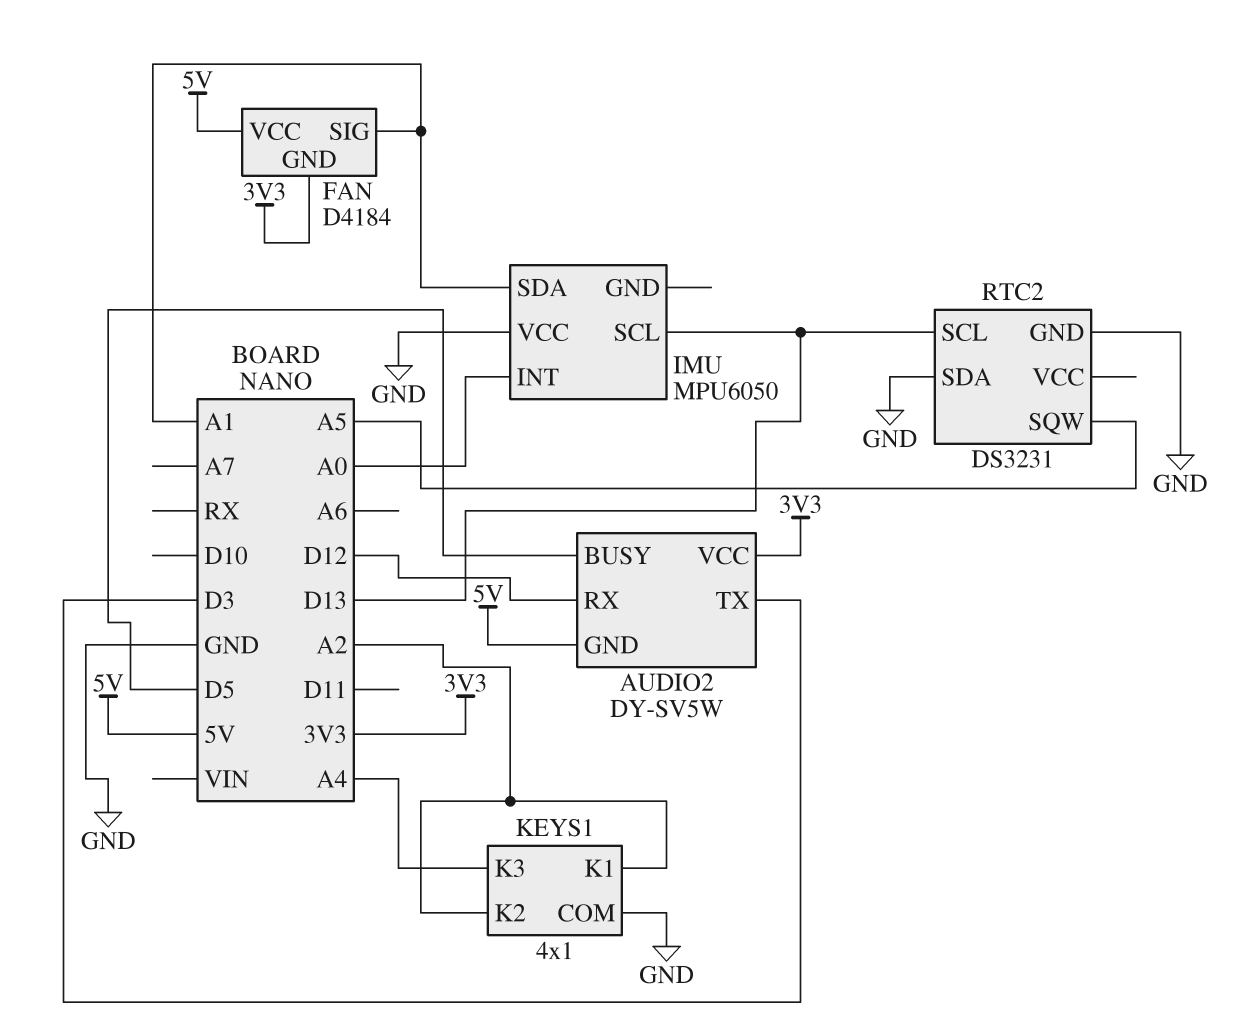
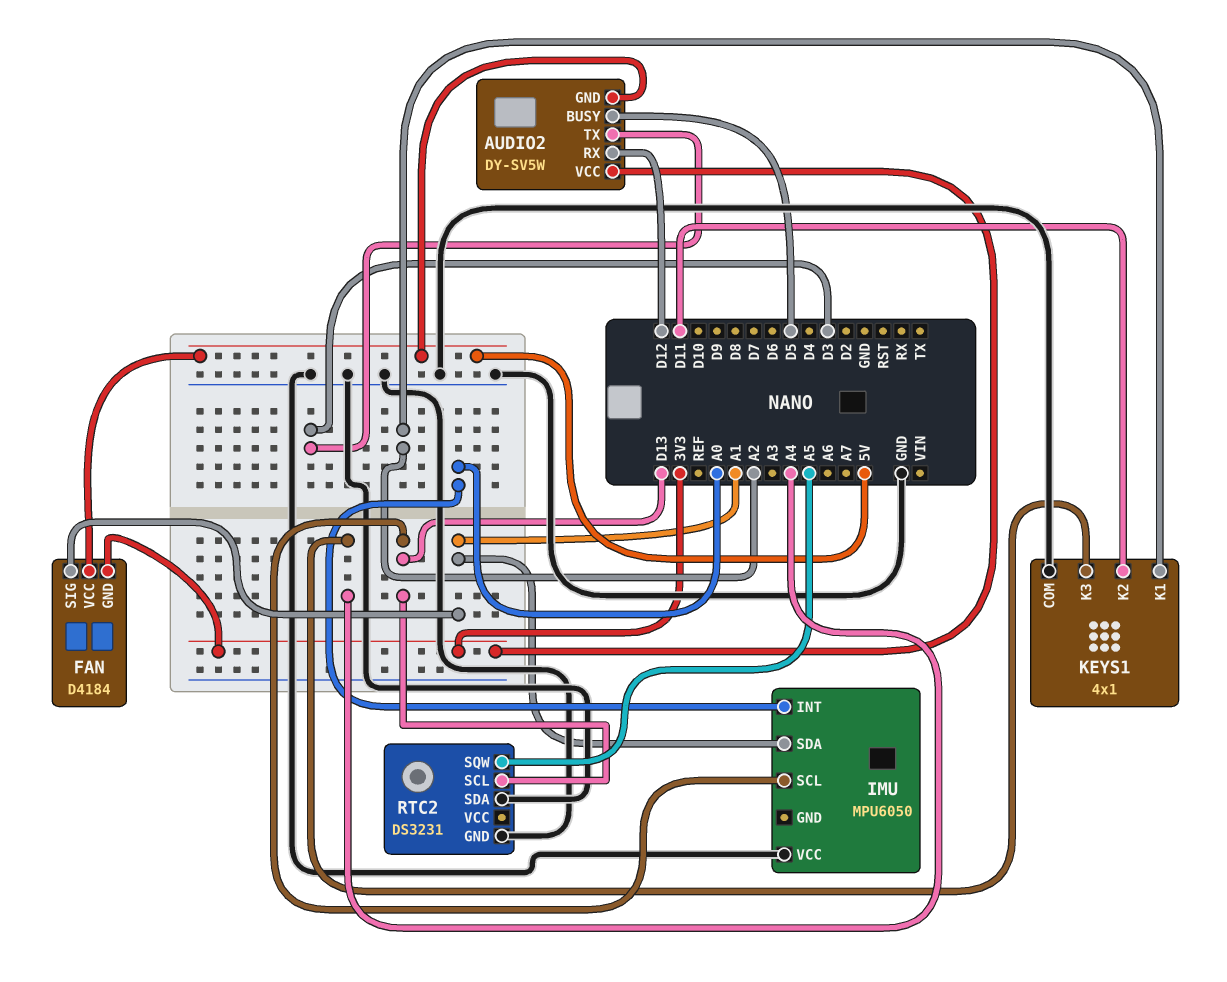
KEYS1 pin K2: A2 -> D11

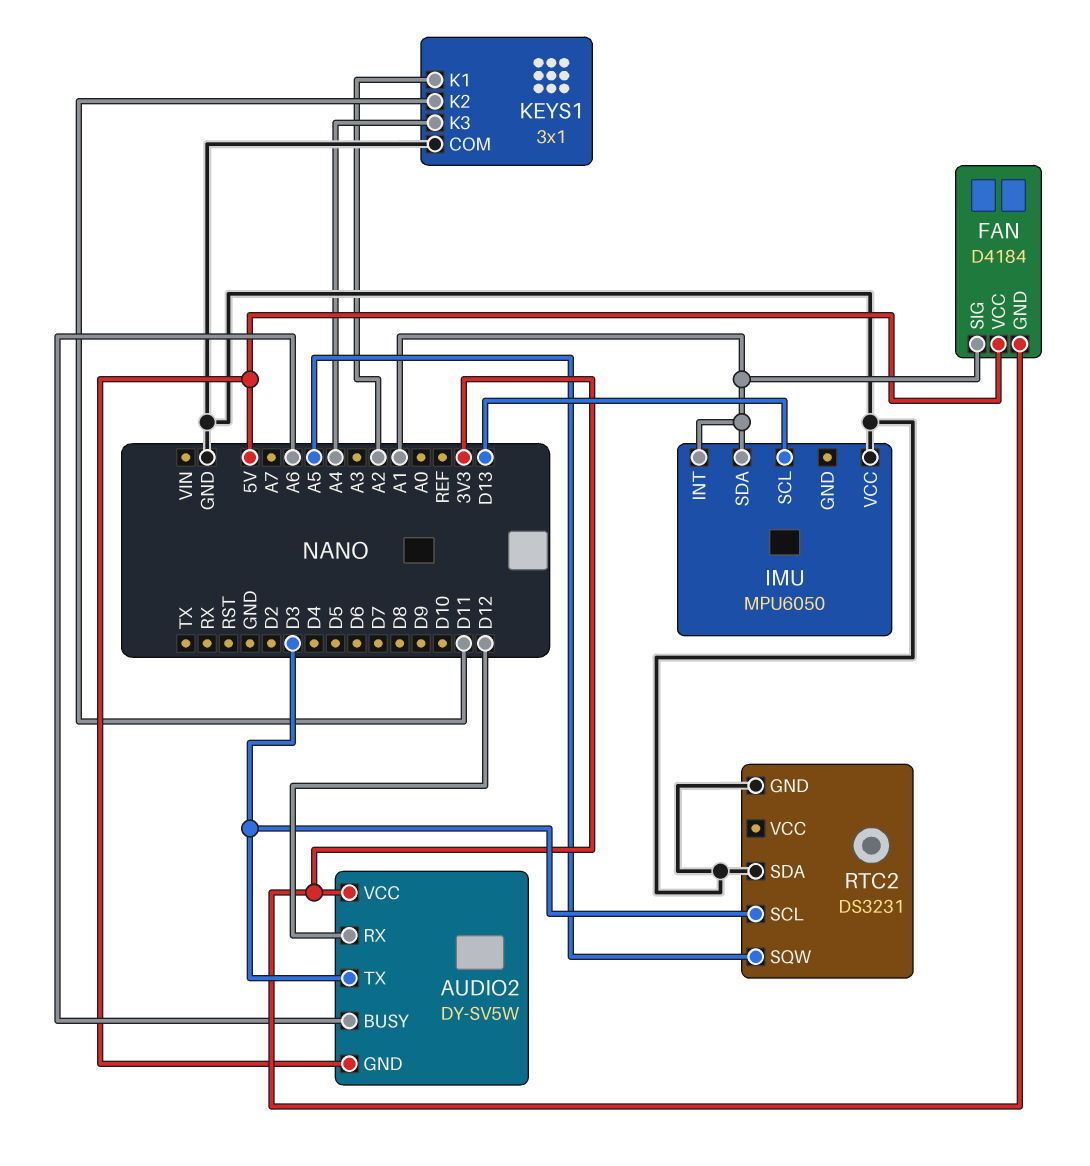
AUDIO2 pin BUSY: D5 -> A6
IMU pin INT: A0 -> A1
KEYS1: 4x1 -> 3x1
RTC2 pin SCL: D13 -> D3

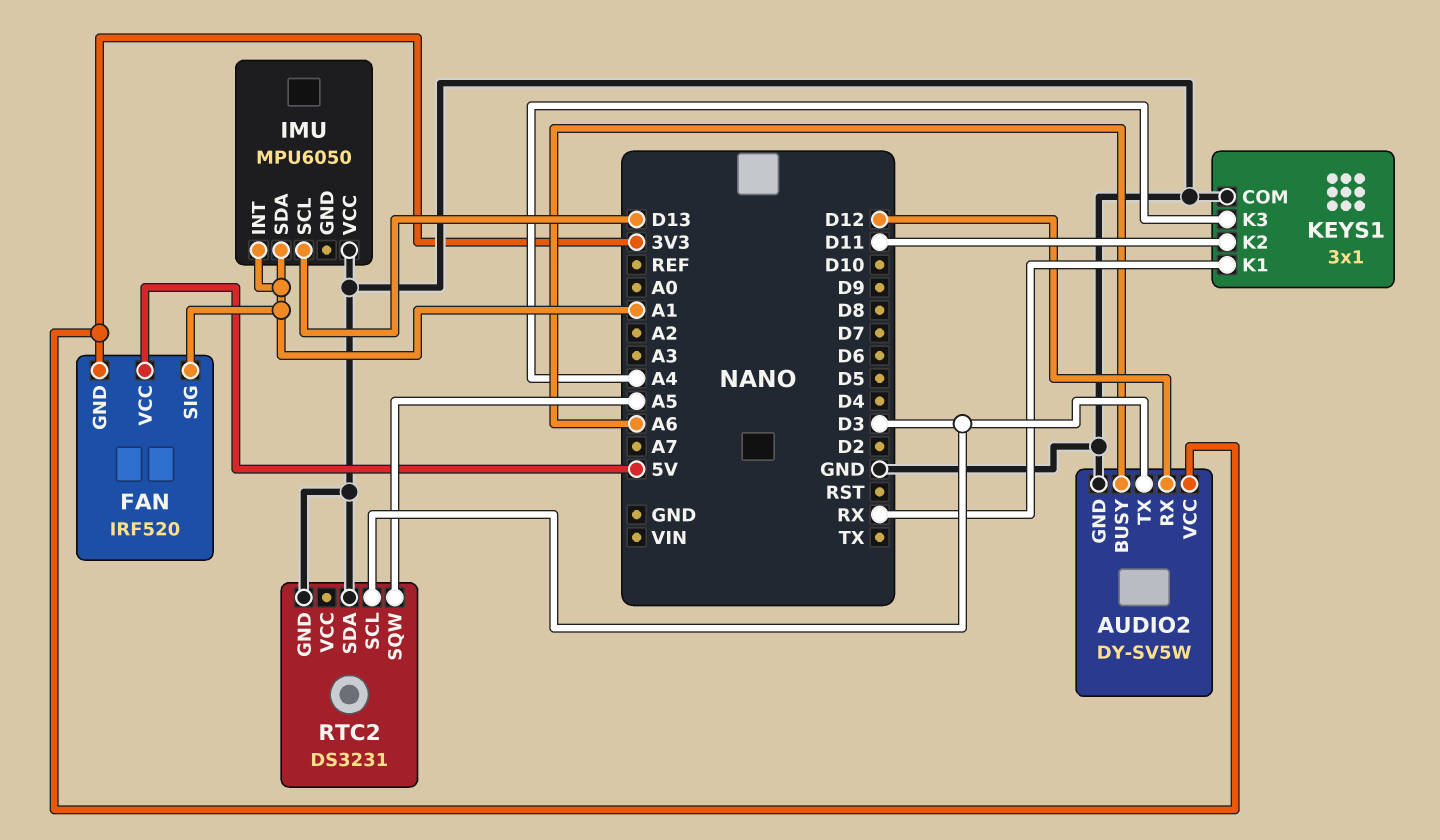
AUDIO2 pin GND: 5V -> GND
FAN: D4184 -> IRF520
KEYS1 pin K1: A2 -> RX

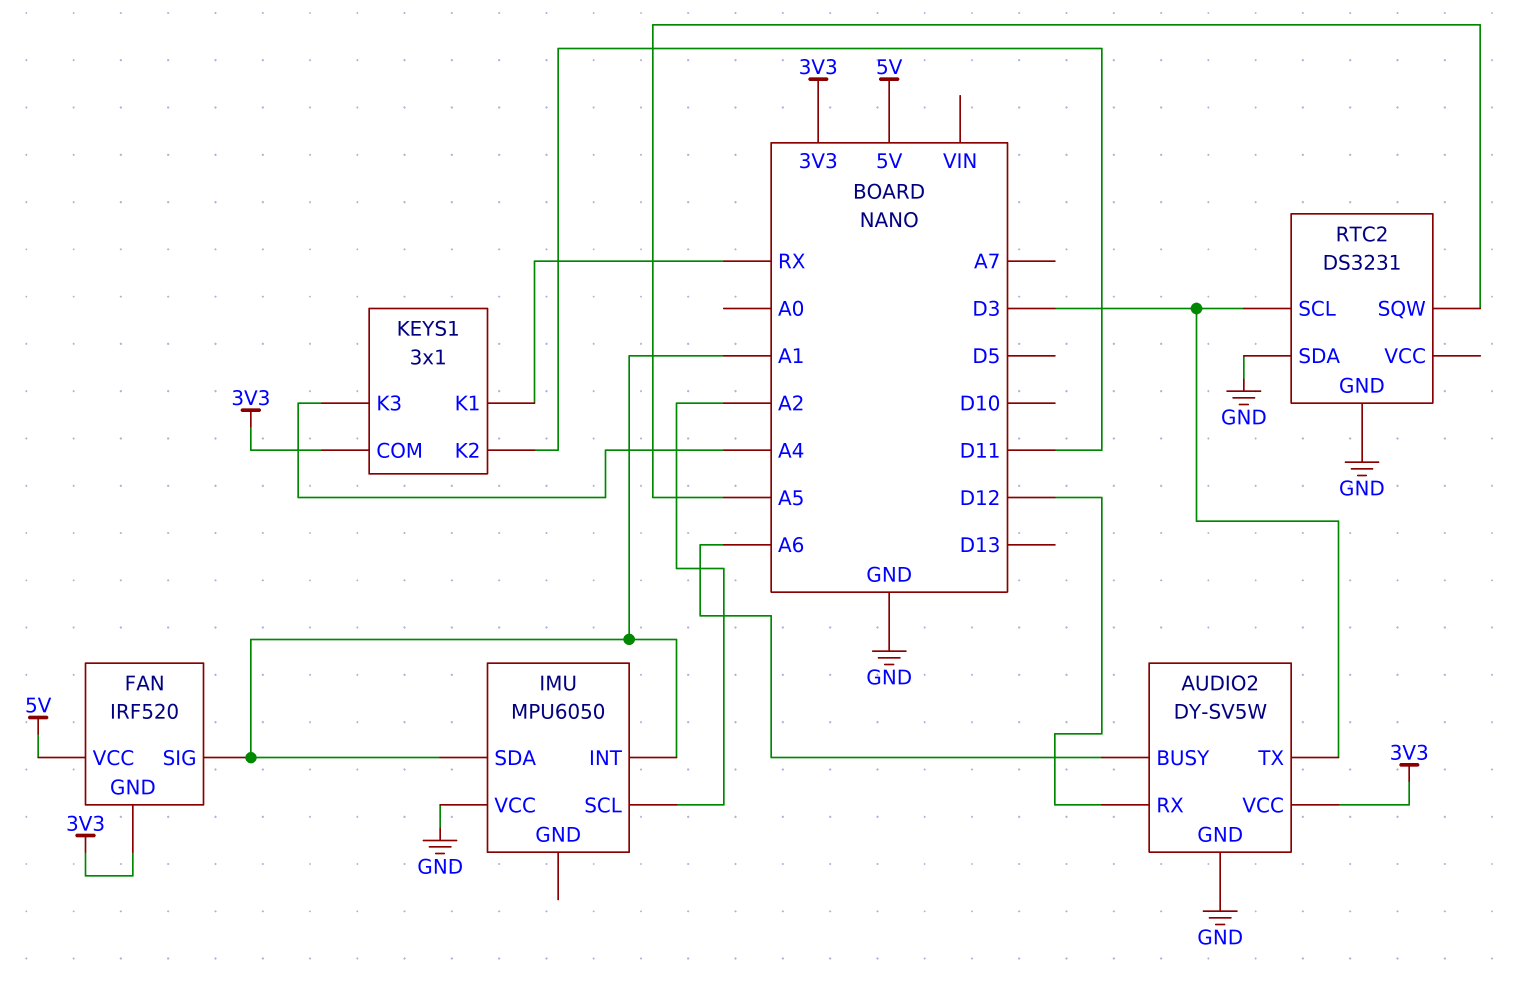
IMU pin SCL: D13 -> A2
KEYS1 pin COM: GND -> 3V3

